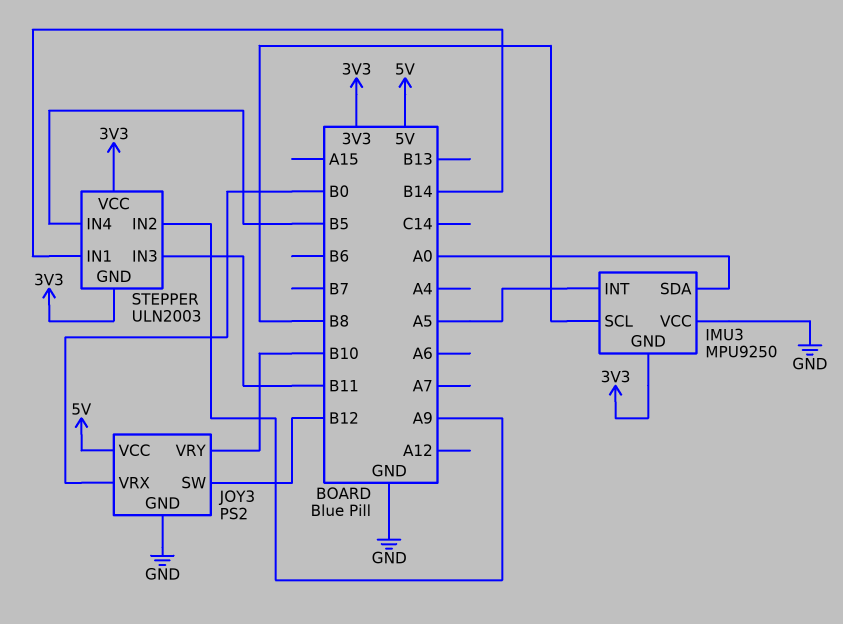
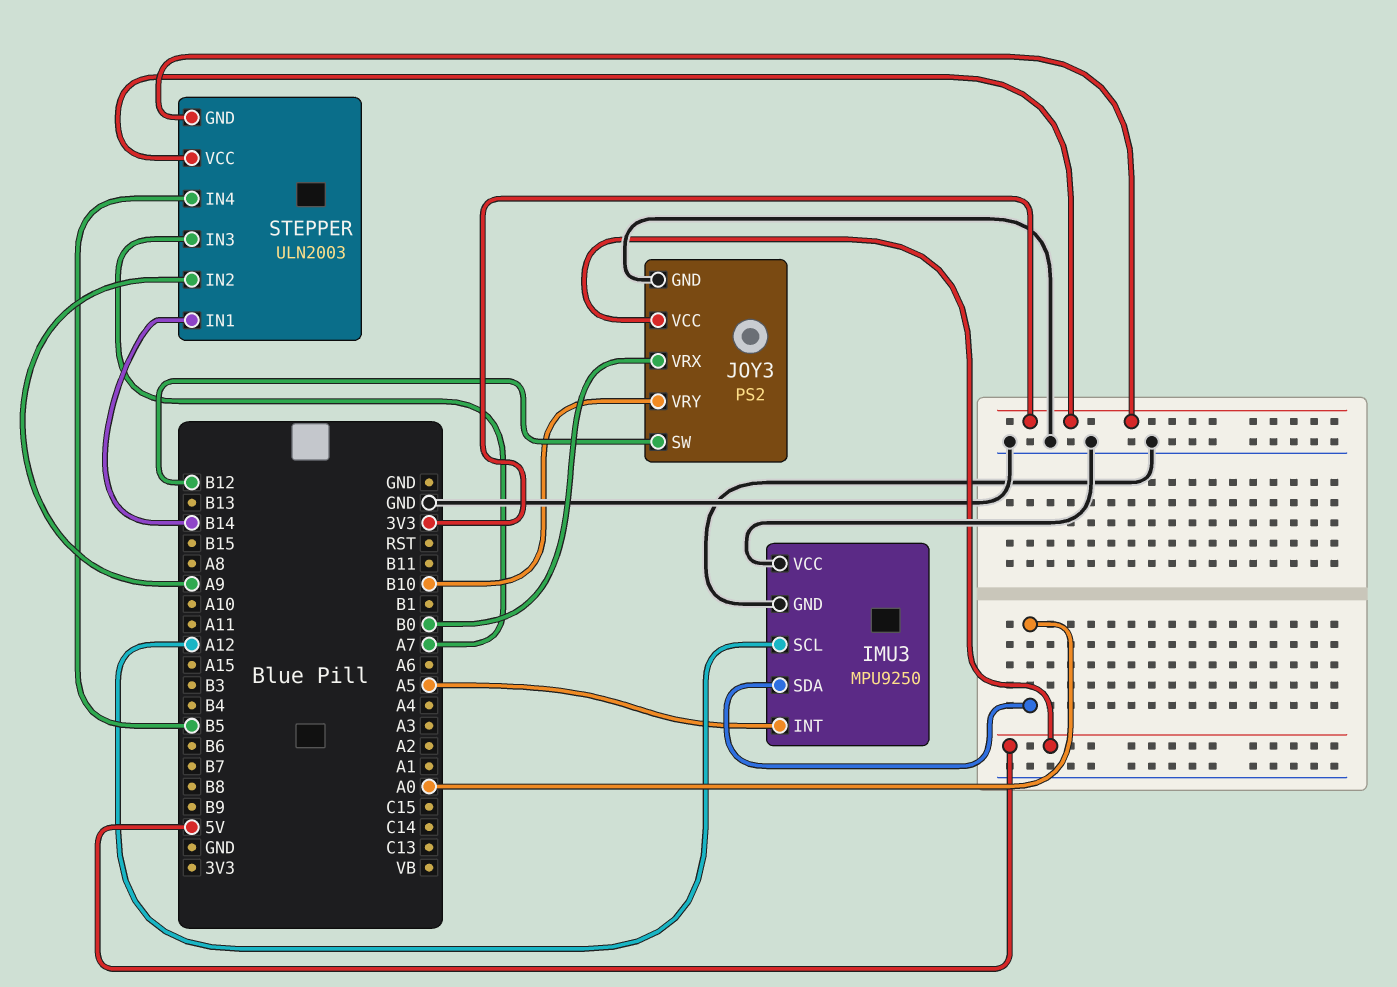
IMU3 pin GND: 3V3 -> GND
IMU3 pin SCL: B8 -> A12
STEPPER pin IN3: B11 -> A7

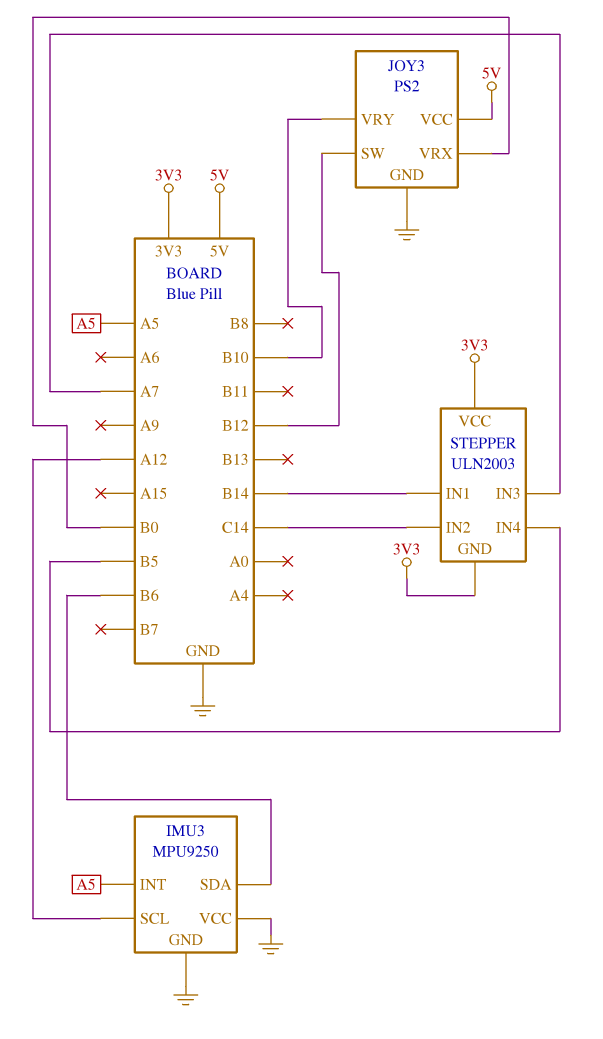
IMU3 pin SDA: A0 -> B6
STEPPER pin IN2: A9 -> C14

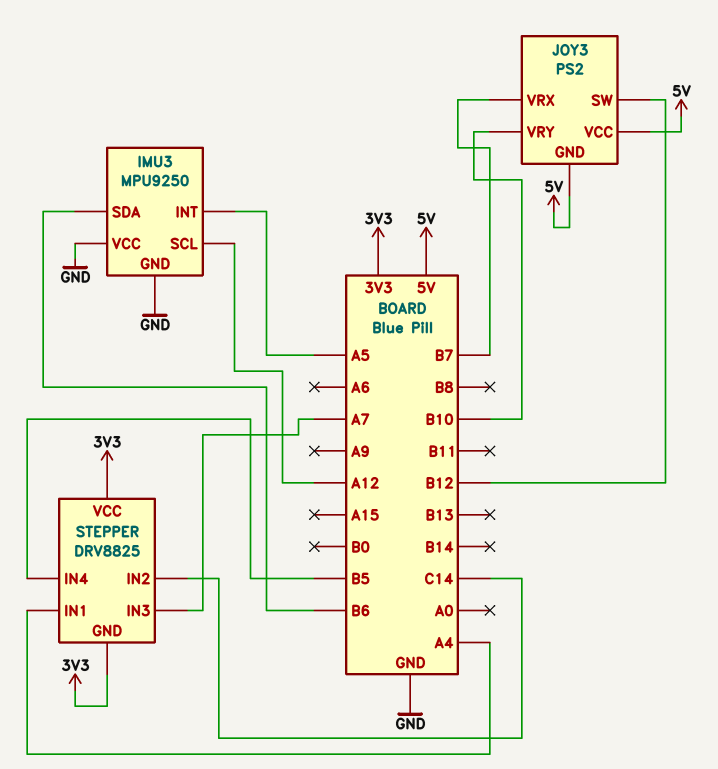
JOY3 pin GND: GND -> 5V
JOY3 pin VRX: B0 -> B7
STEPPER: ULN2003 -> DRV8825
STEPPER pin IN1: B14 -> A4

